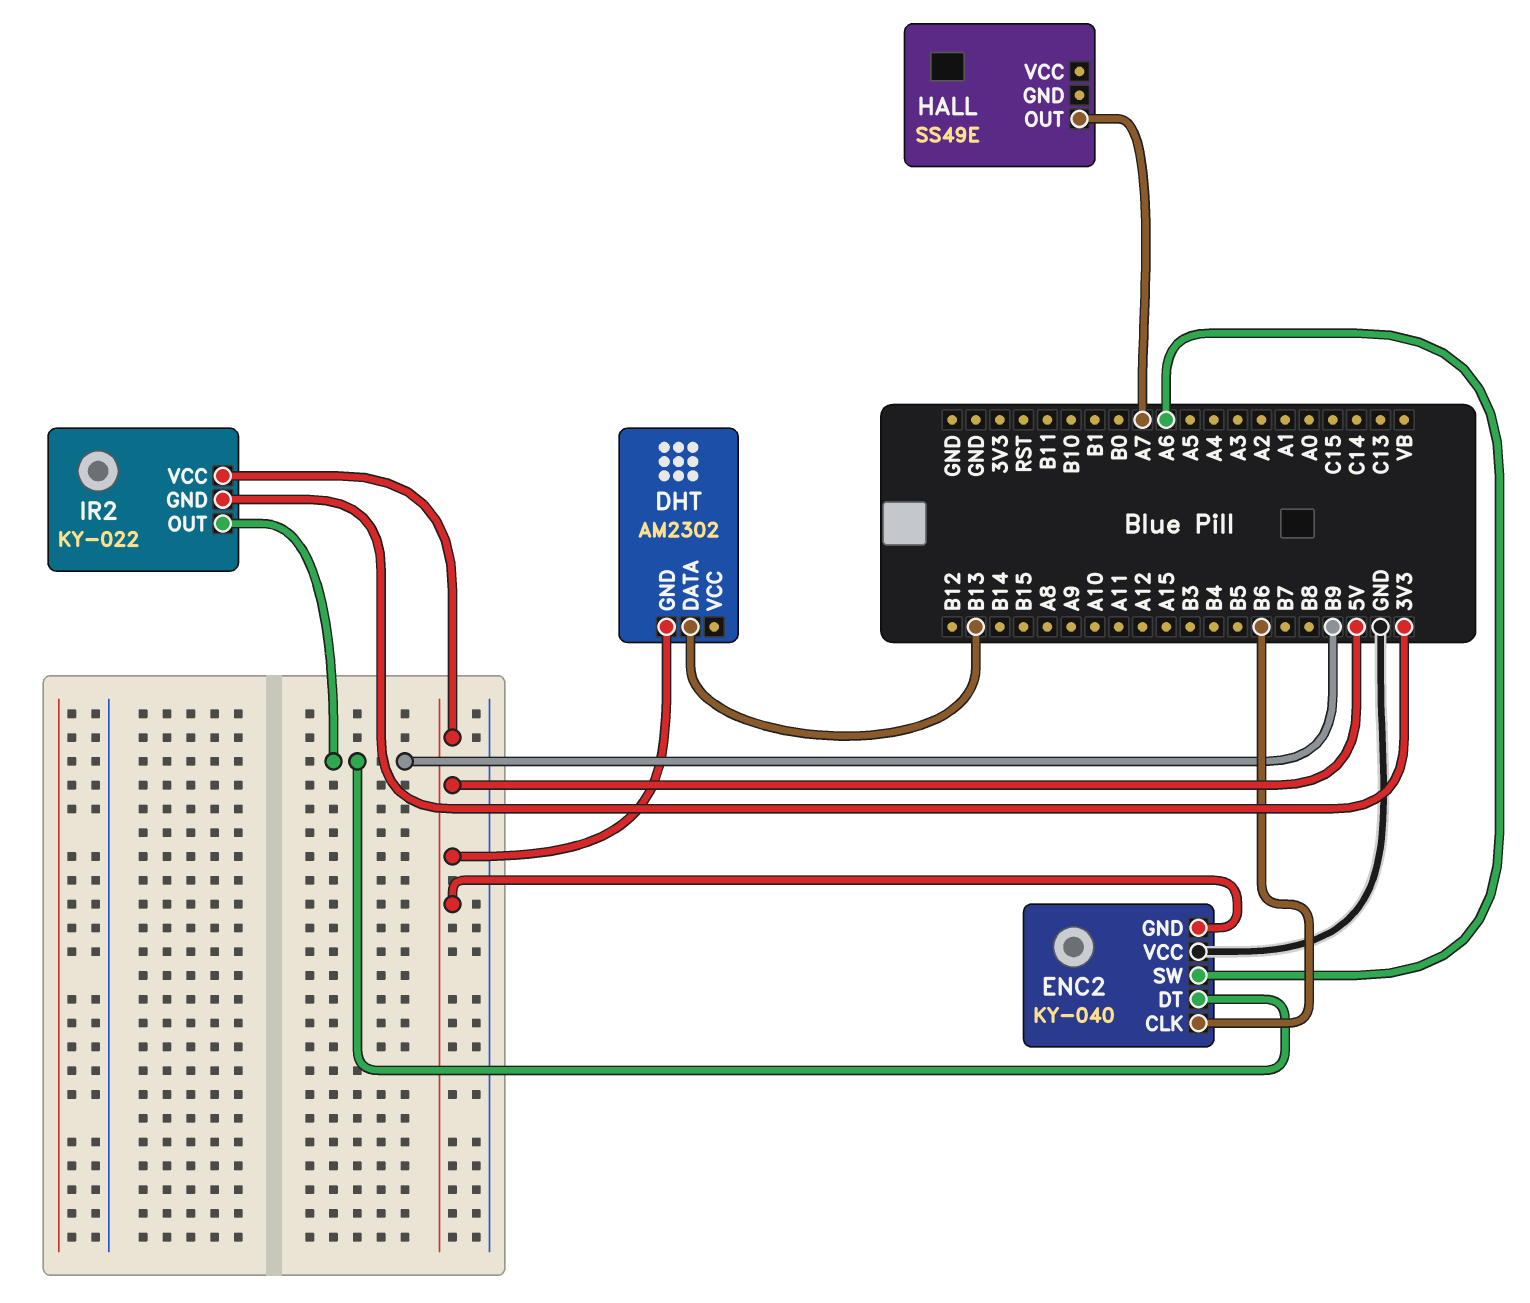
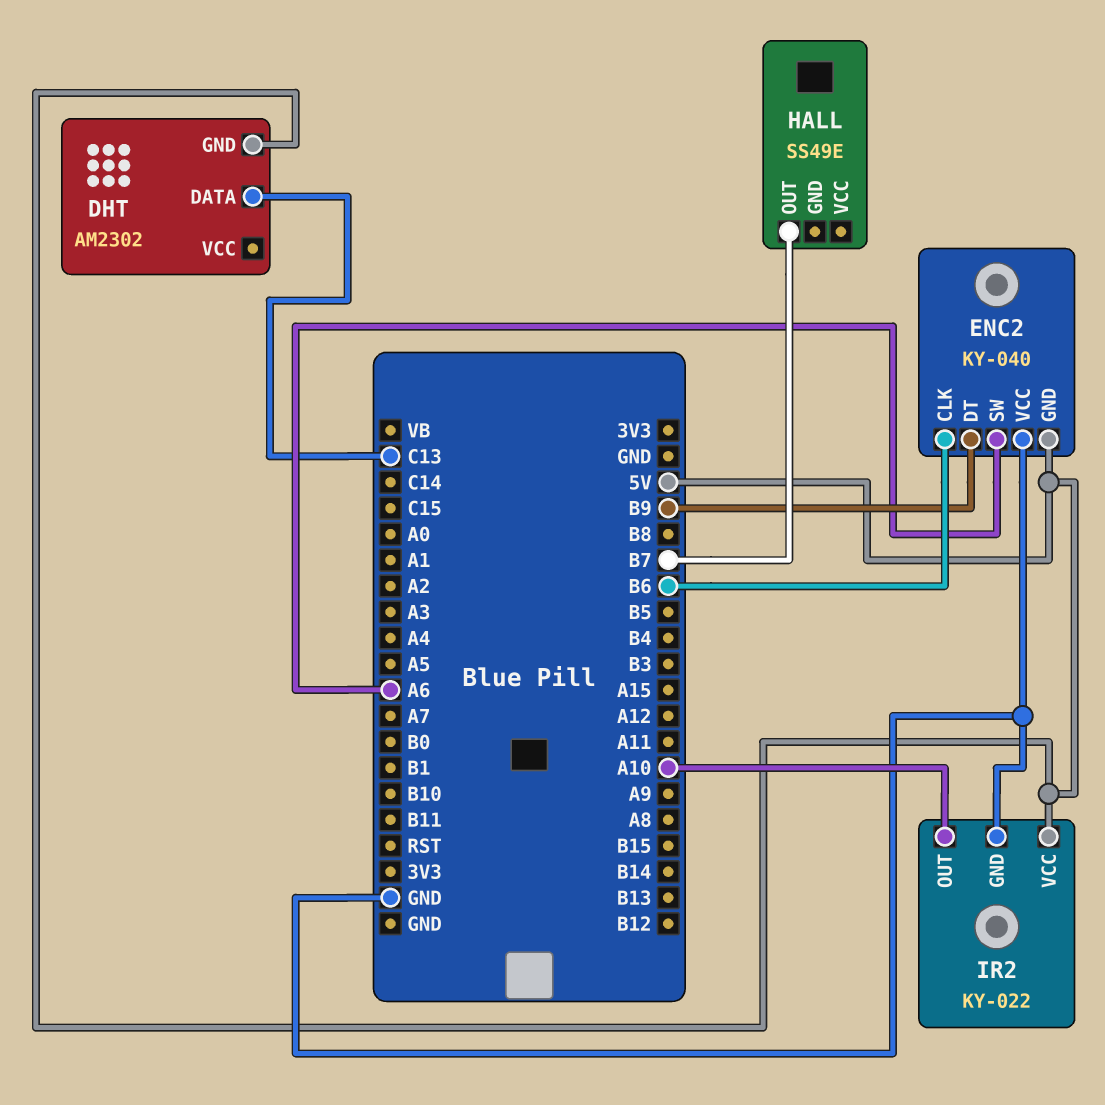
DHT pin DATA: B13 -> C13
HALL pin OUT: A7 -> B7
IR2 pin GND: 3V3 -> GND
IR2 pin OUT: B9 -> A10

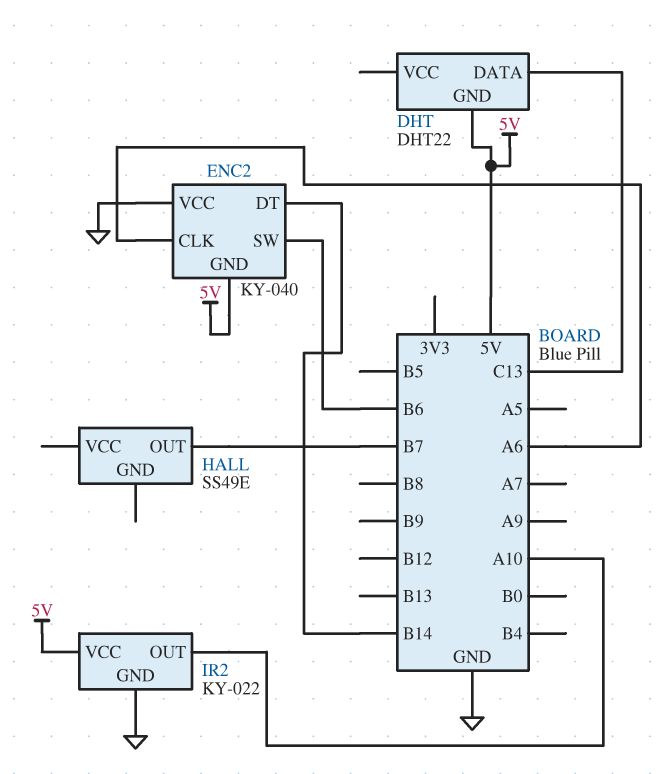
DHT: AM2302 -> DHT22
ENC2 pin CLK: B6 -> A6
ENC2 pin DT: B9 -> B14
ENC2 pin SW: A6 -> B6

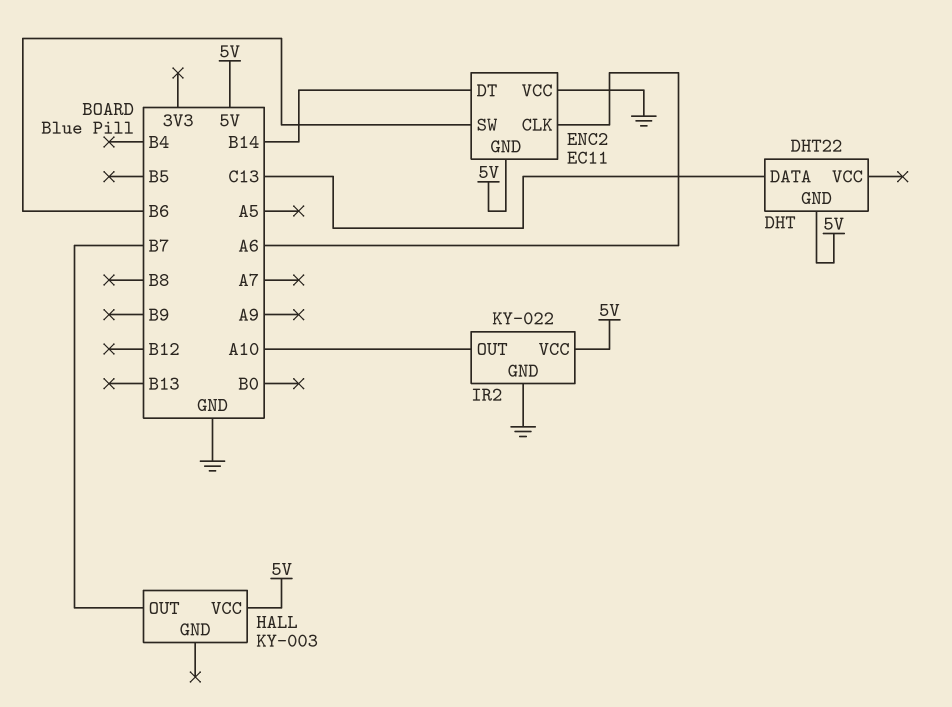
ENC2: KY-040 -> EC11
HALL: SS49E -> KY-003
HALL pin VCC: none -> 5V

